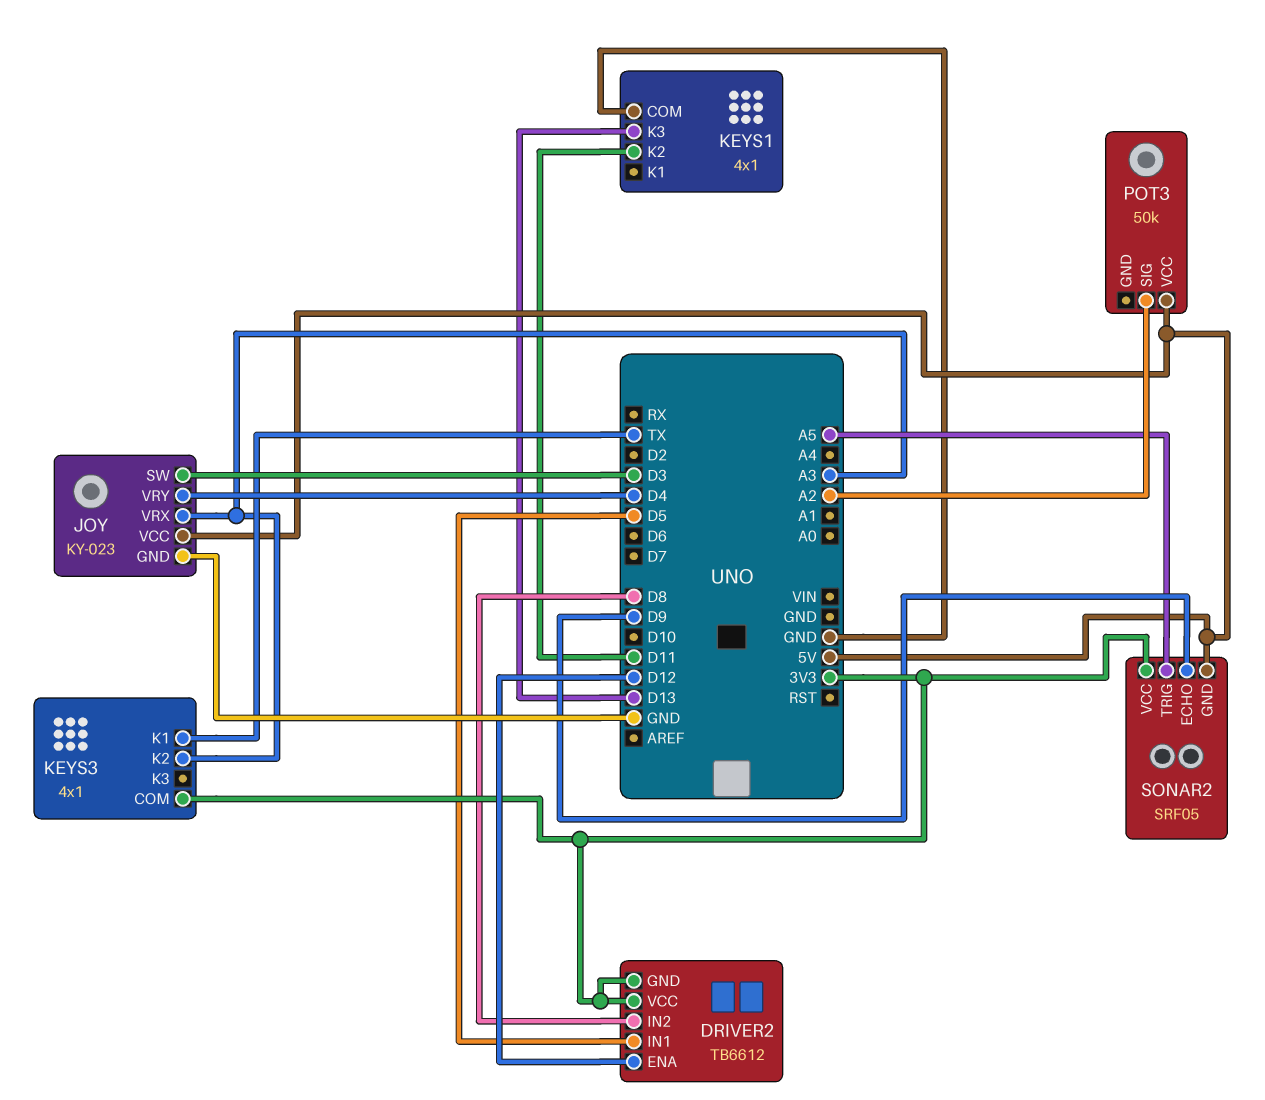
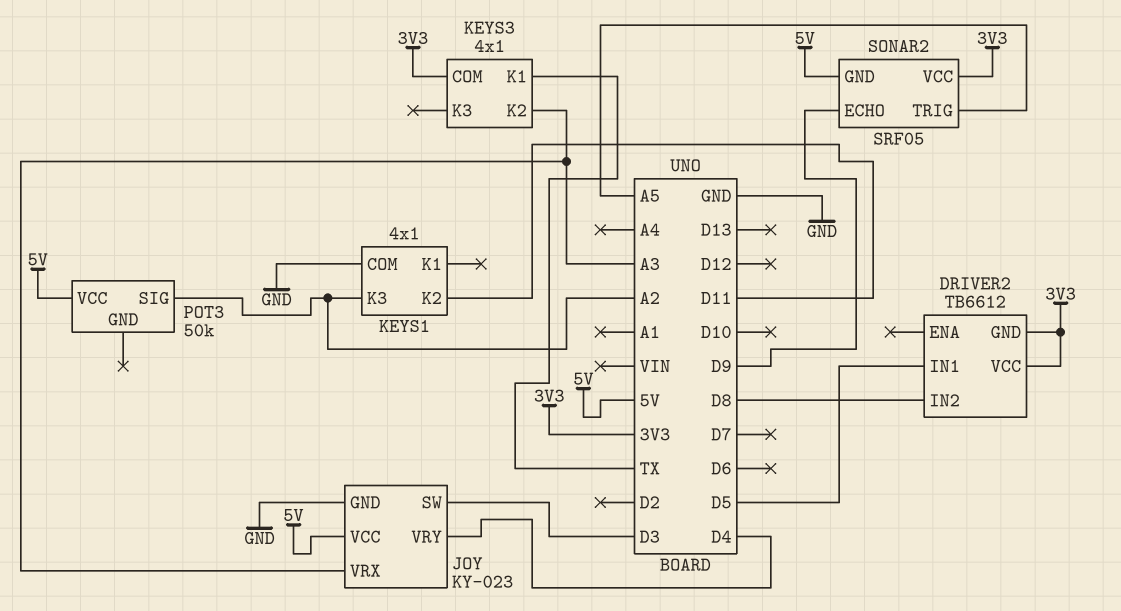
DRIVER2 pin ENA: D12 -> none
KEYS1 pin K3: D13 -> A2

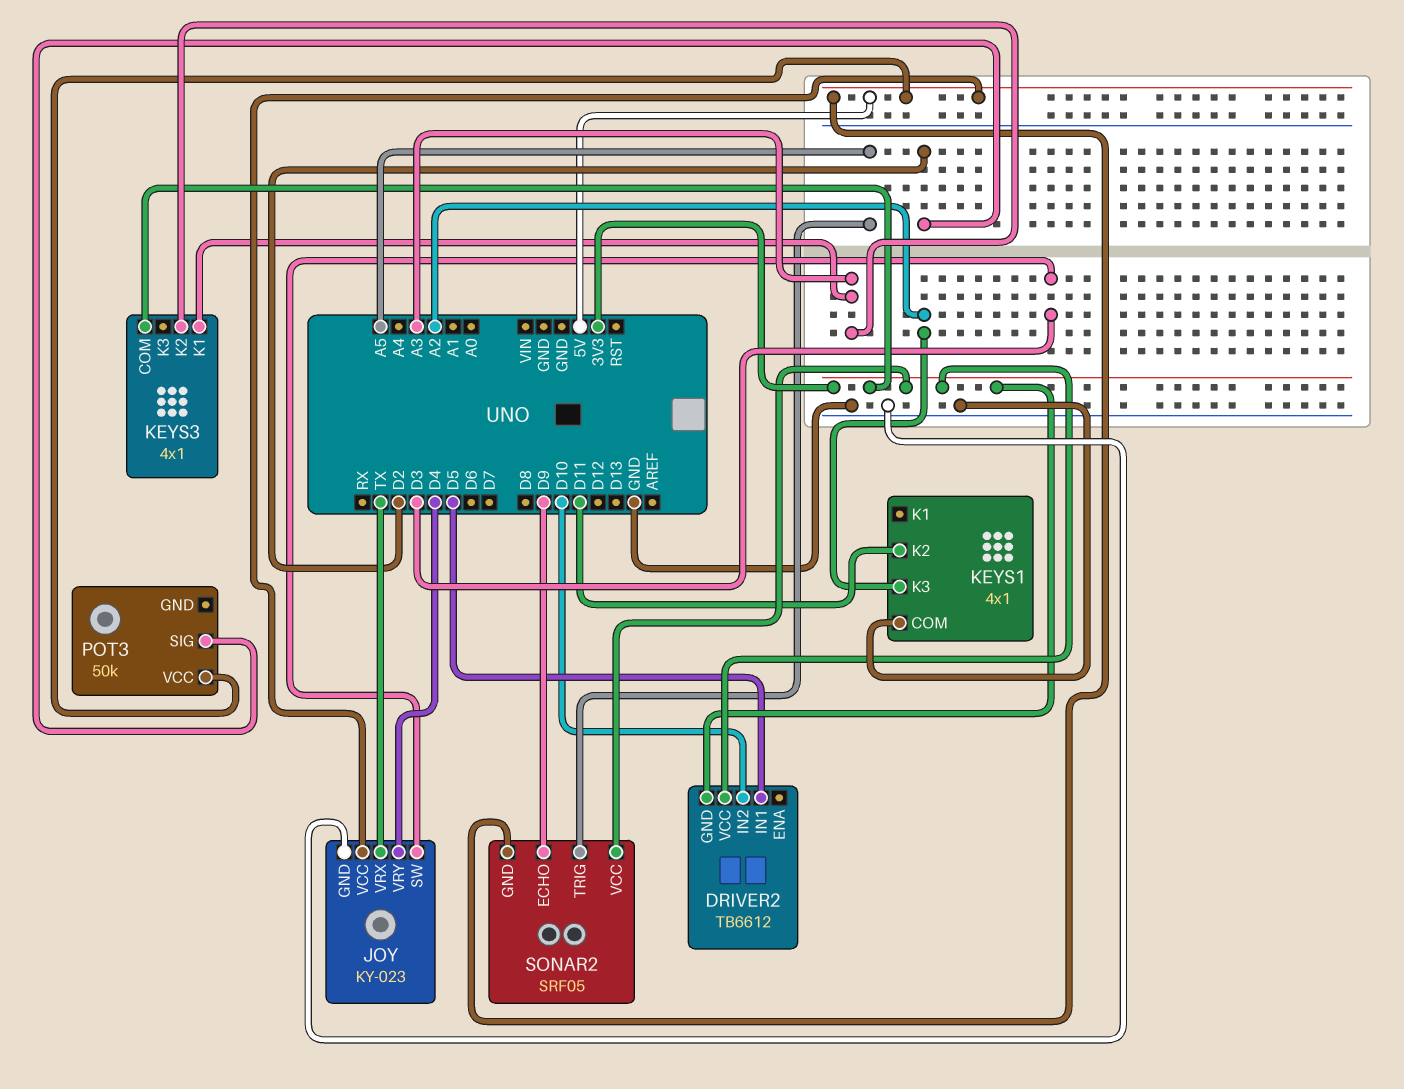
DRIVER2 pin IN2: D8 -> D10
JOY pin VRX: A3 -> TX
KEYS3 pin K1: TX -> A3
POT3 pin SIG: A2 -> D2

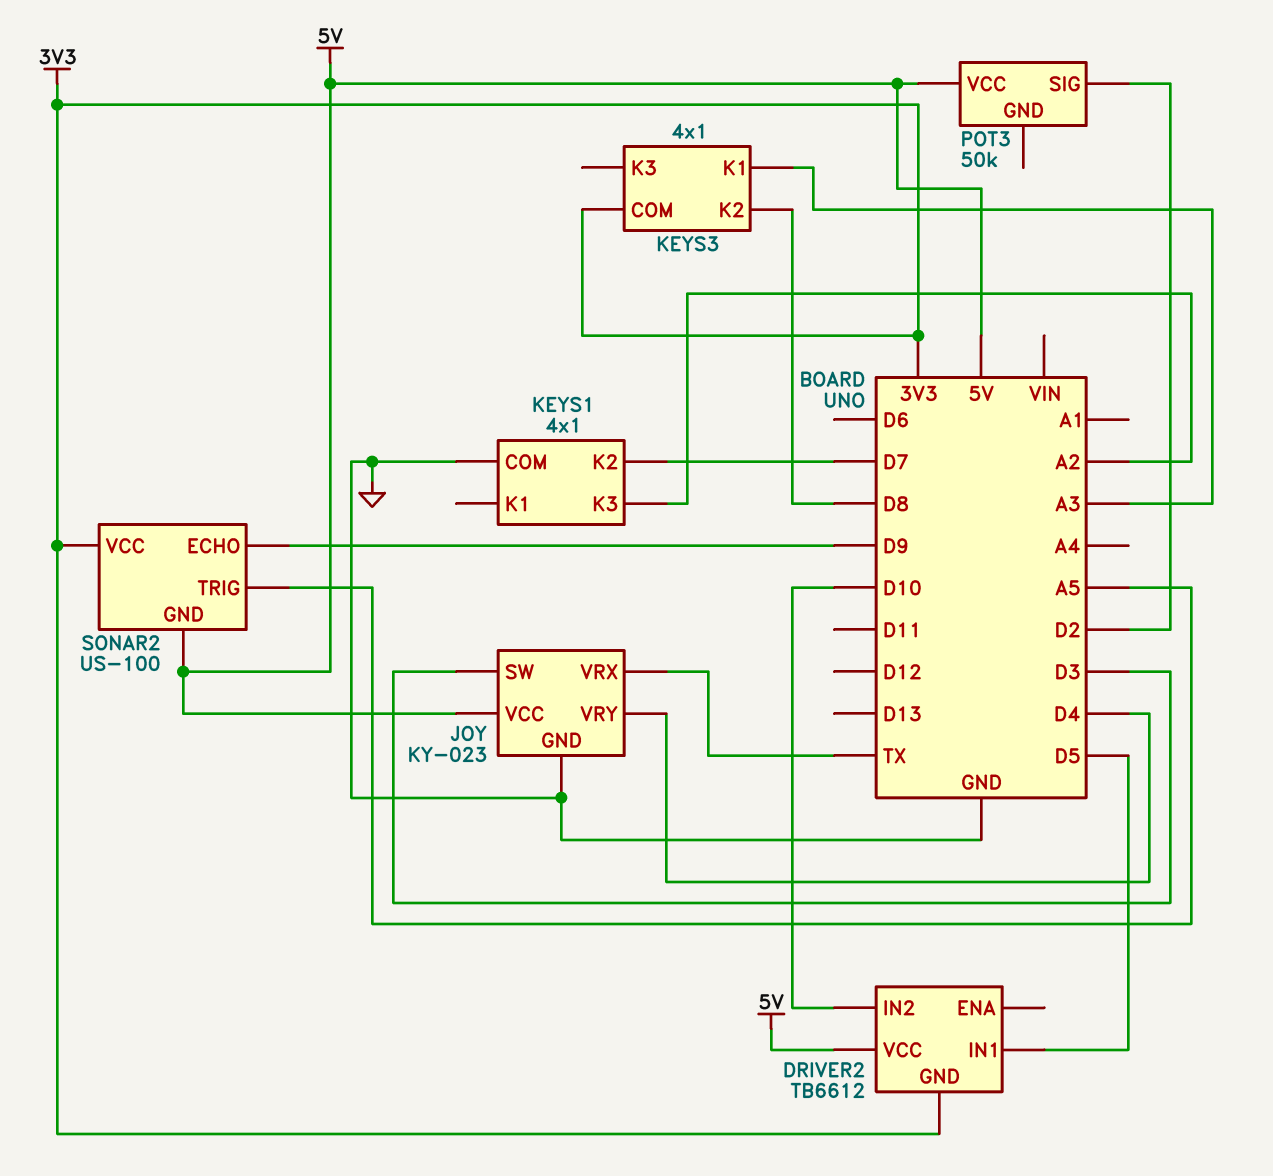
DRIVER2 pin VCC: 3V3 -> 5V
KEYS1 pin K2: D11 -> D7
KEYS3 pin K2: A3 -> D8
SONAR2: SRF05 -> US-100

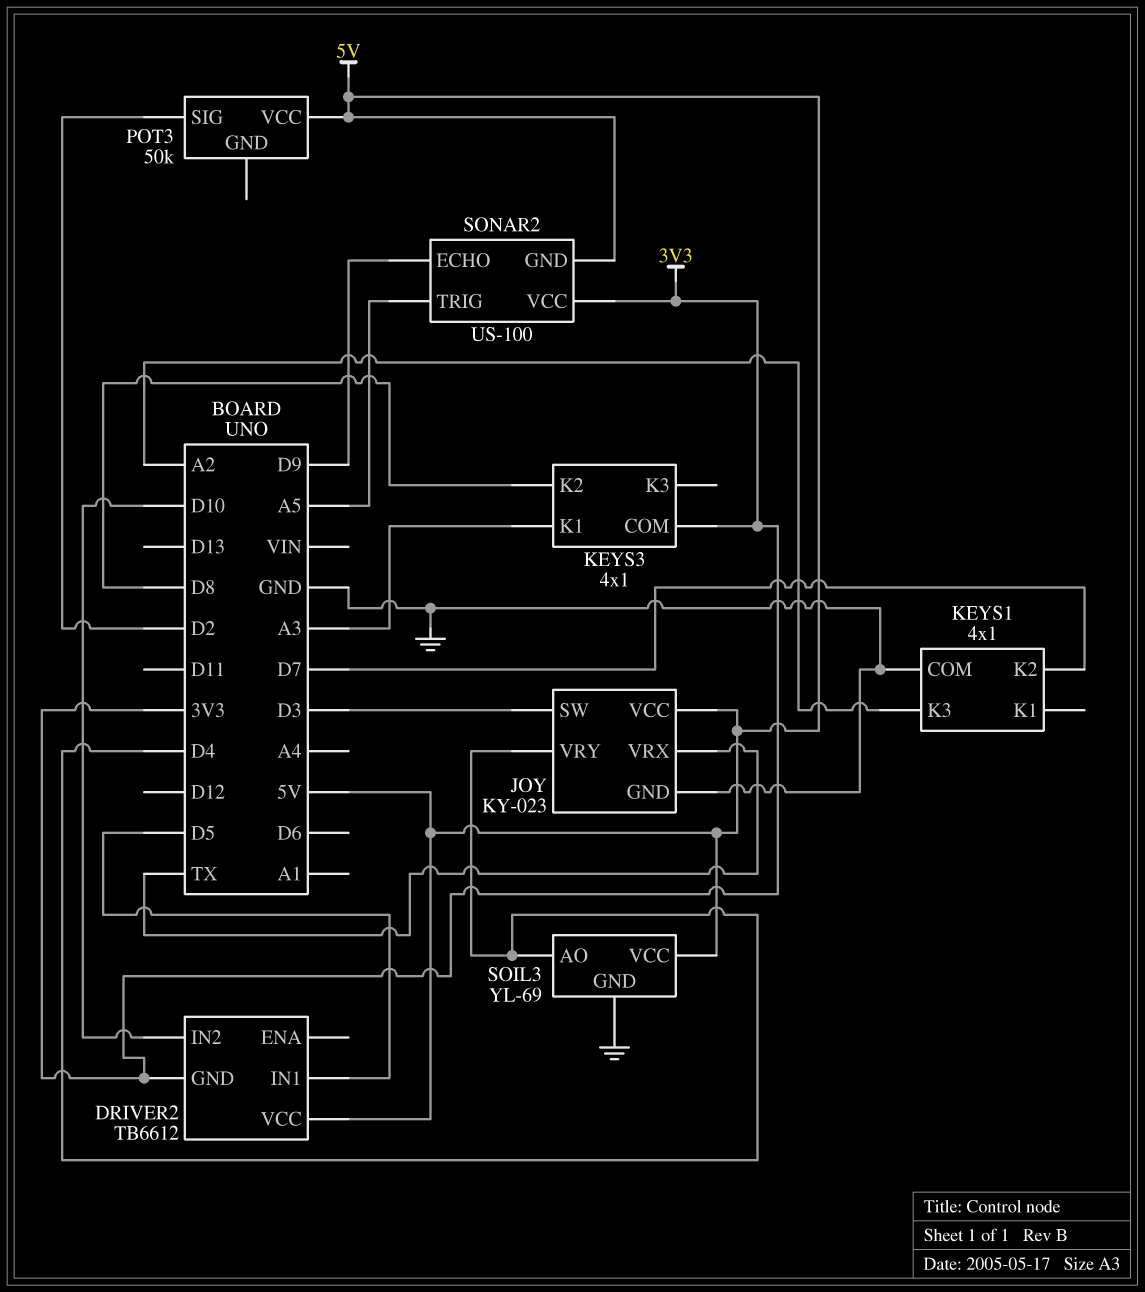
SOIL3: none -> YL-69
SOIL3 pin AO: none -> D4
SOIL3 pin GND: none -> GND
SOIL3 pin VCC: none -> 5V

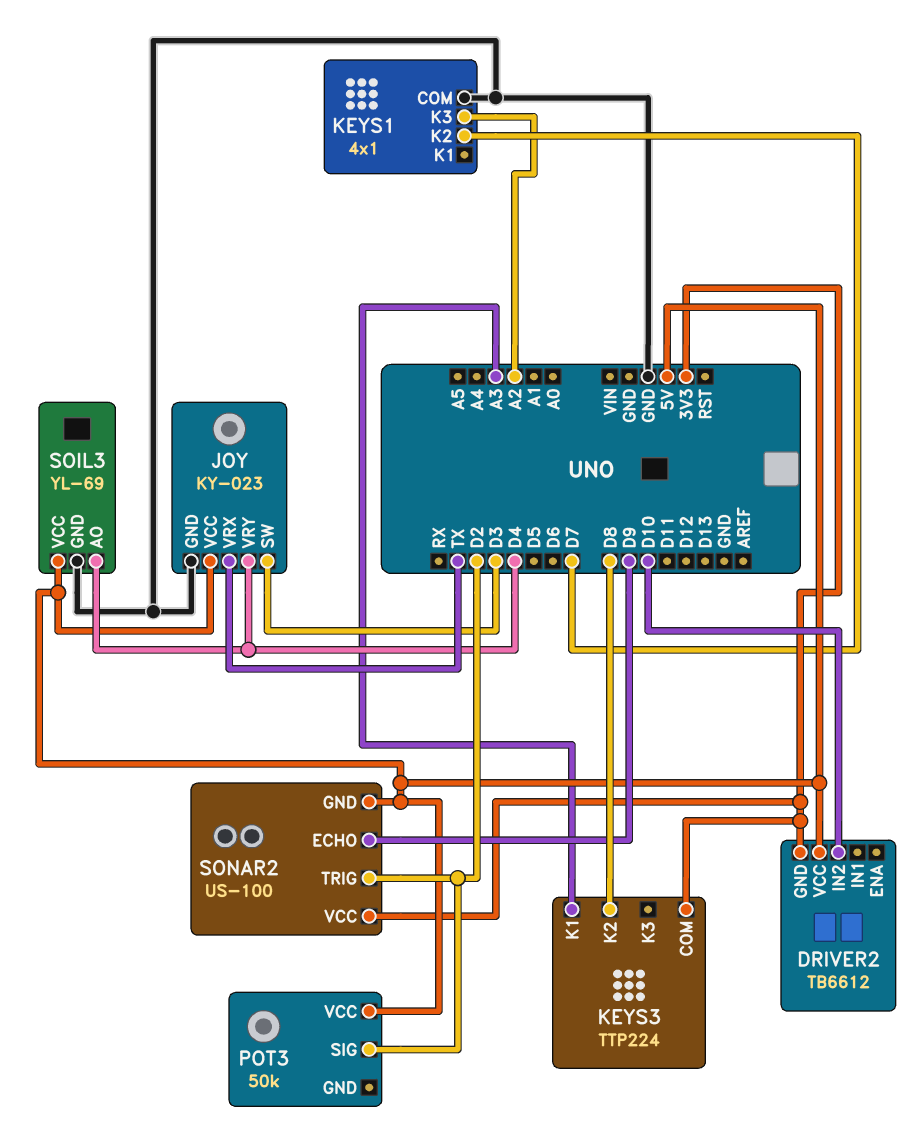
DRIVER2 pin IN1: D5 -> none
KEYS3: 4x1 -> TTP224
SONAR2 pin TRIG: A5 -> D2

